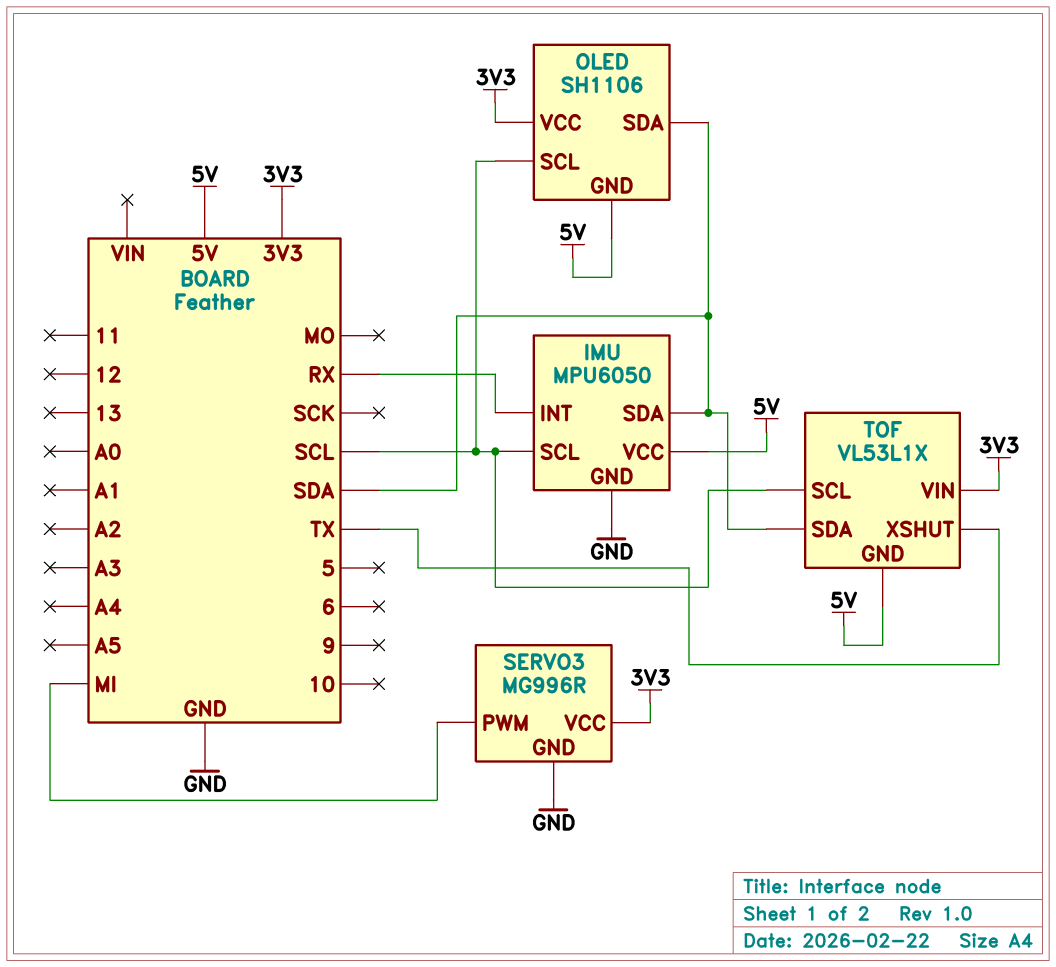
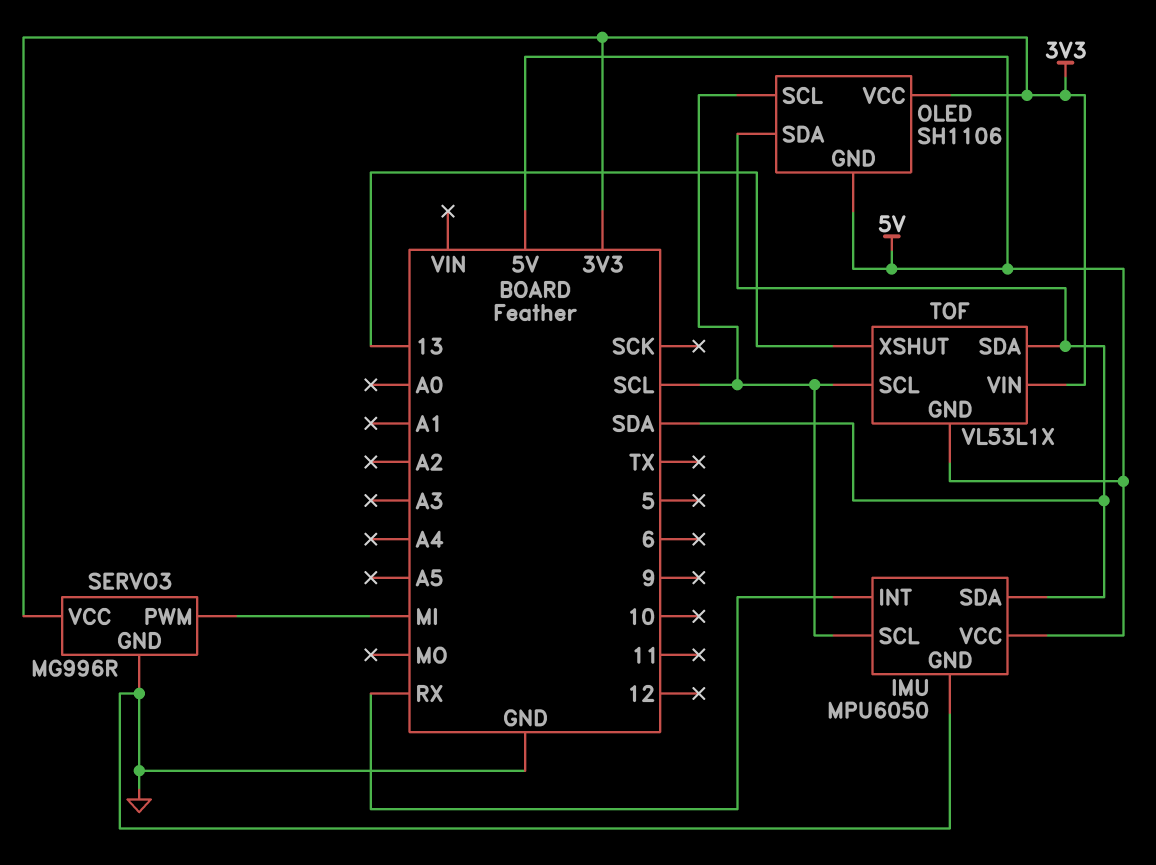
TOF pin XSHUT: TX -> 13

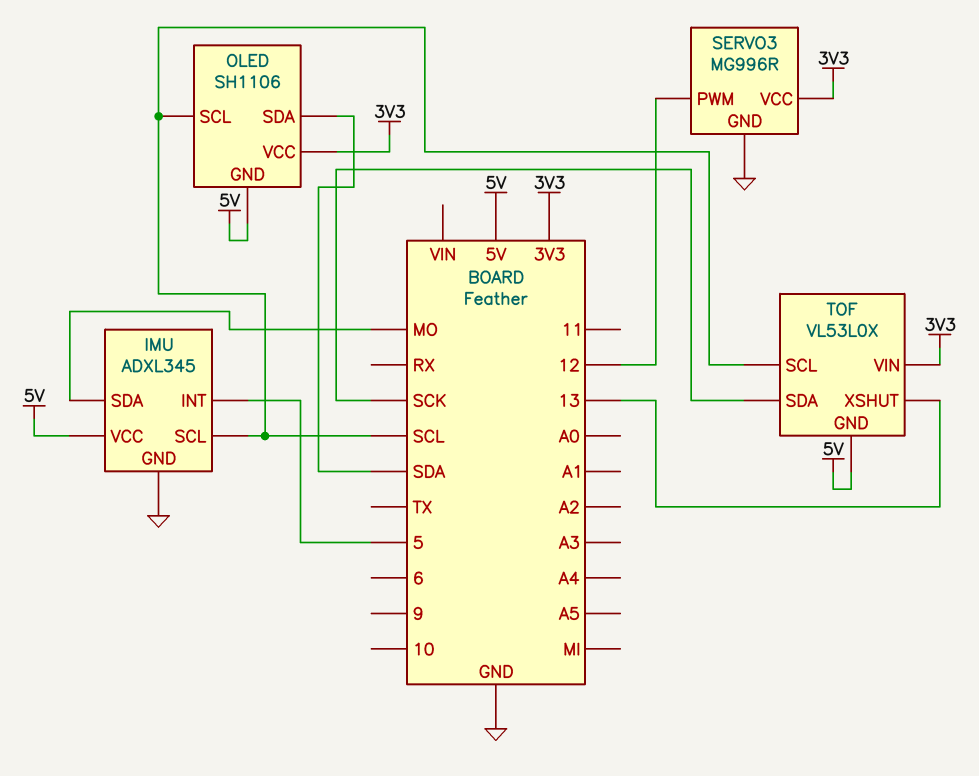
IMU: MPU6050 -> ADXL345
IMU pin INT: RX -> 5
IMU pin SDA: SDA -> MO
SERVO3 pin PWM: MI -> 12
TOF: VL53L1X -> VL53L0X
TOF pin SDA: SDA -> SCK

